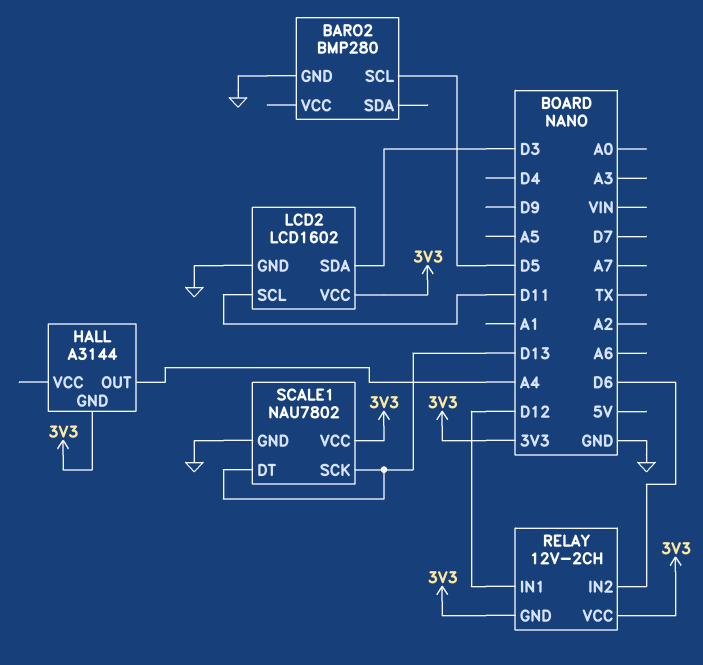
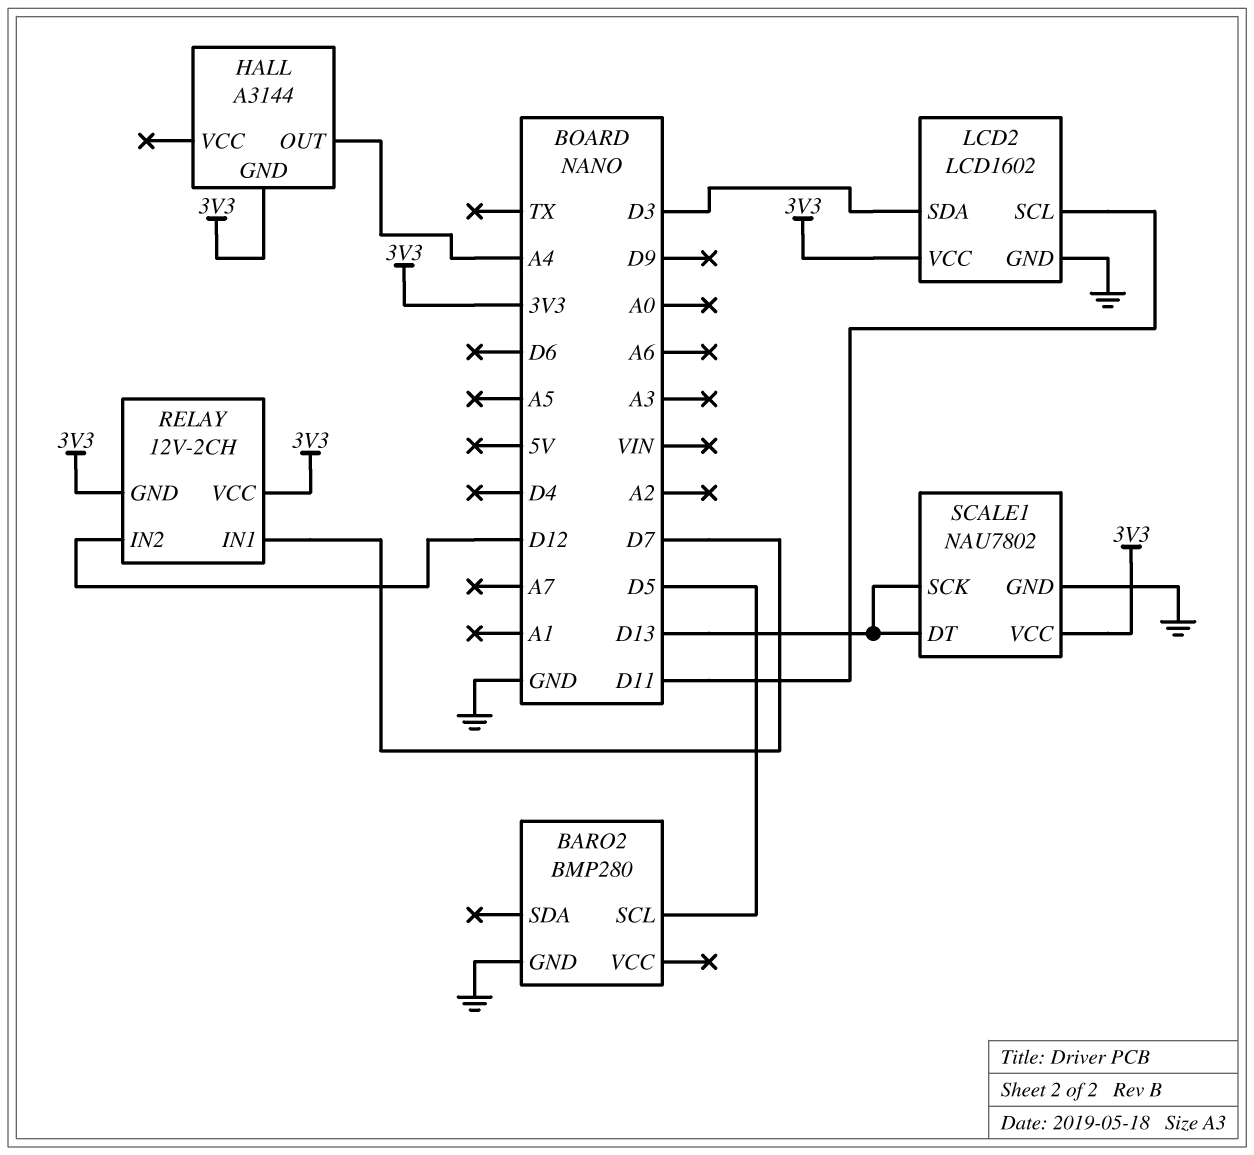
RELAY pin IN1: D12 -> D7
RELAY pin IN2: D6 -> D12

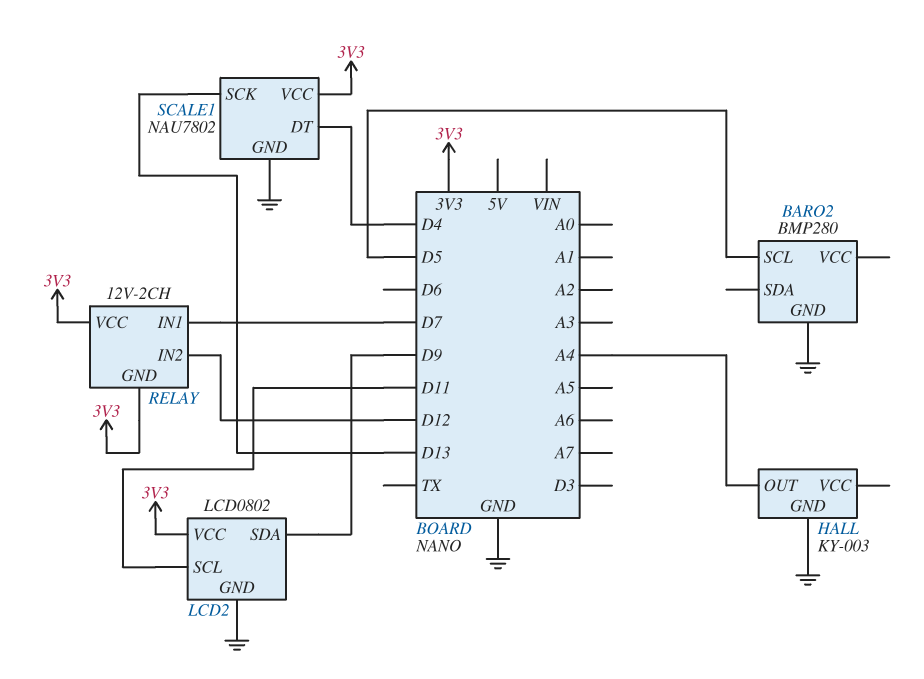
HALL: A3144 -> KY-003
HALL pin GND: 3V3 -> GND
LCD2: LCD1602 -> LCD0802
LCD2 pin SDA: D3 -> D9
SCALE1 pin DT: D13 -> D4

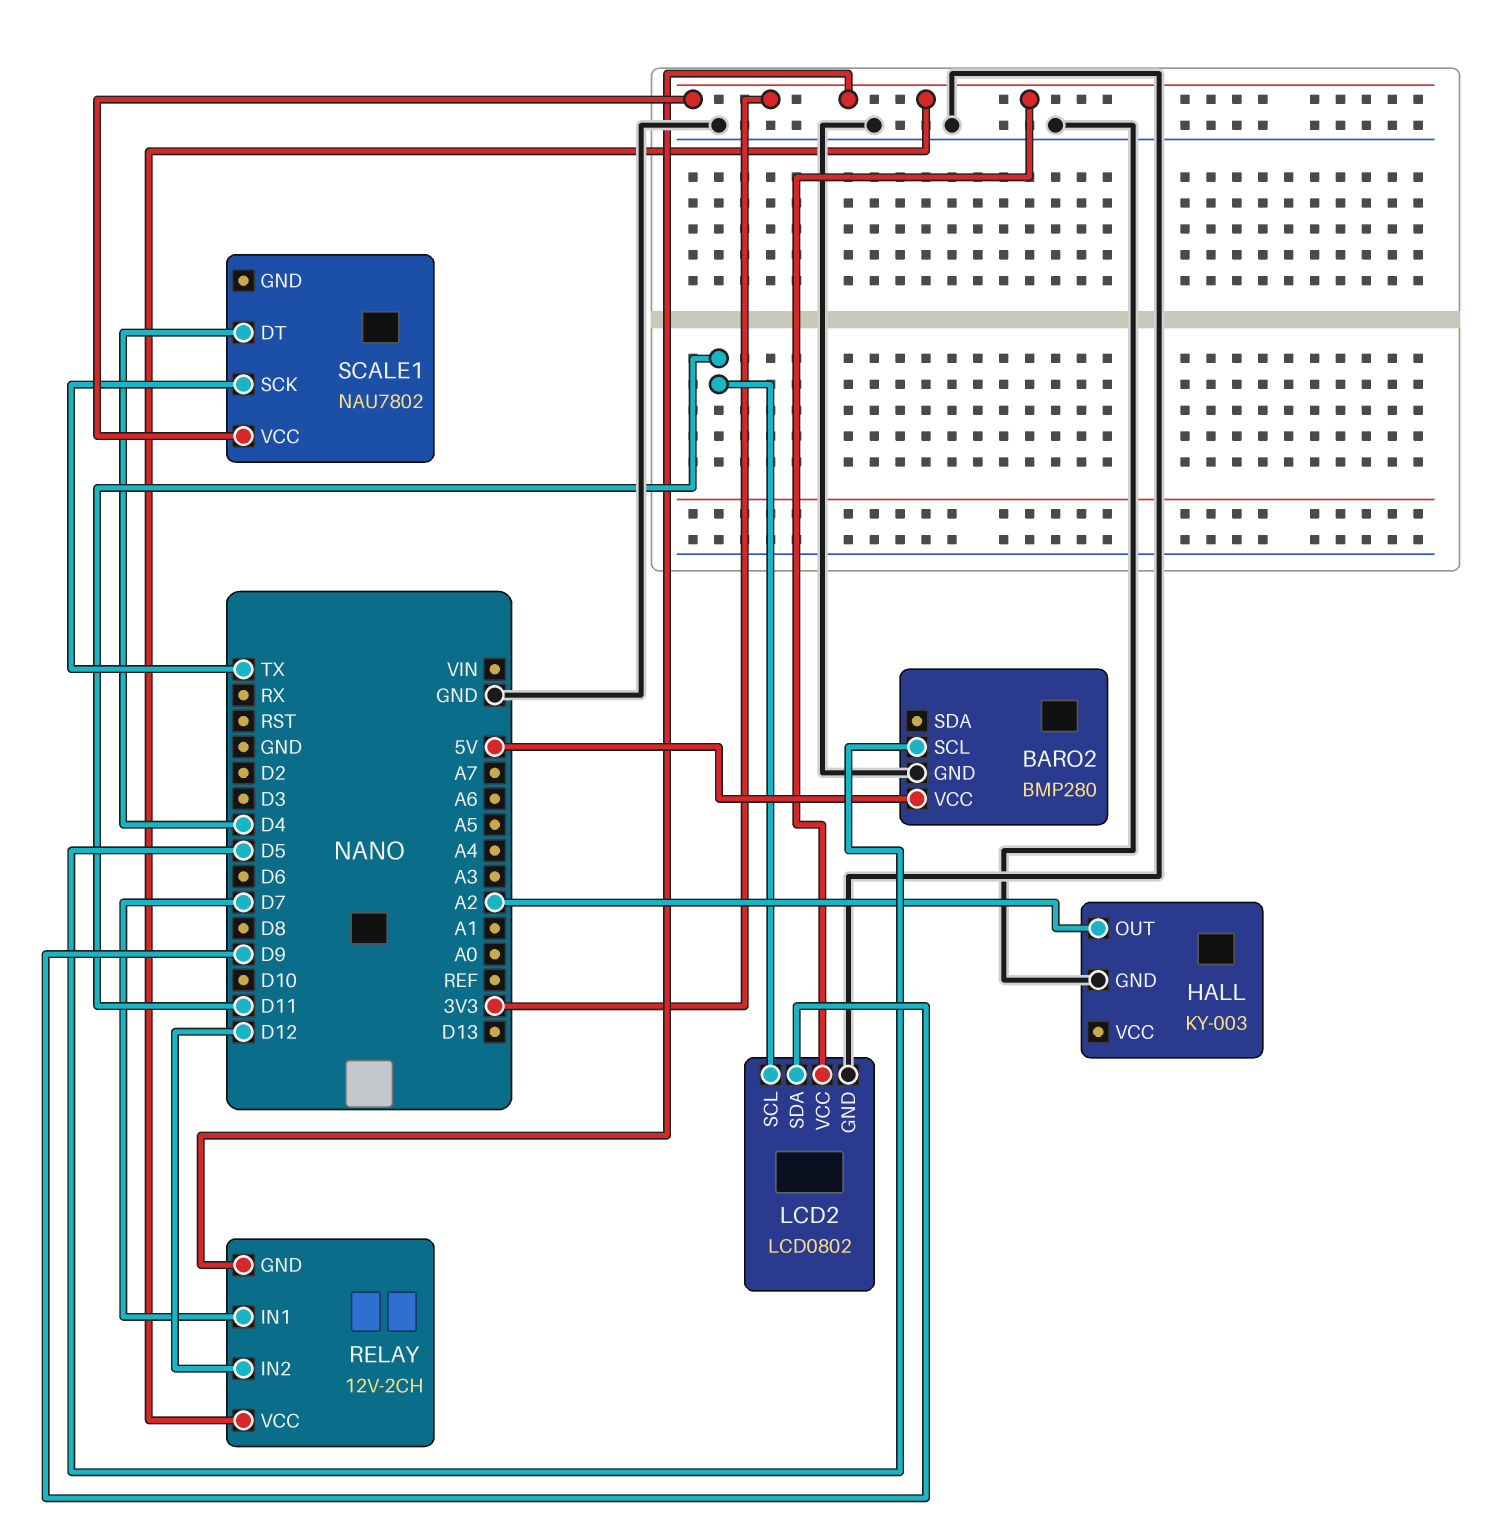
BARO2 pin VCC: none -> 5V
HALL pin OUT: A4 -> A2
SCALE1 pin GND: GND -> none
SCALE1 pin SCK: D13 -> TX

